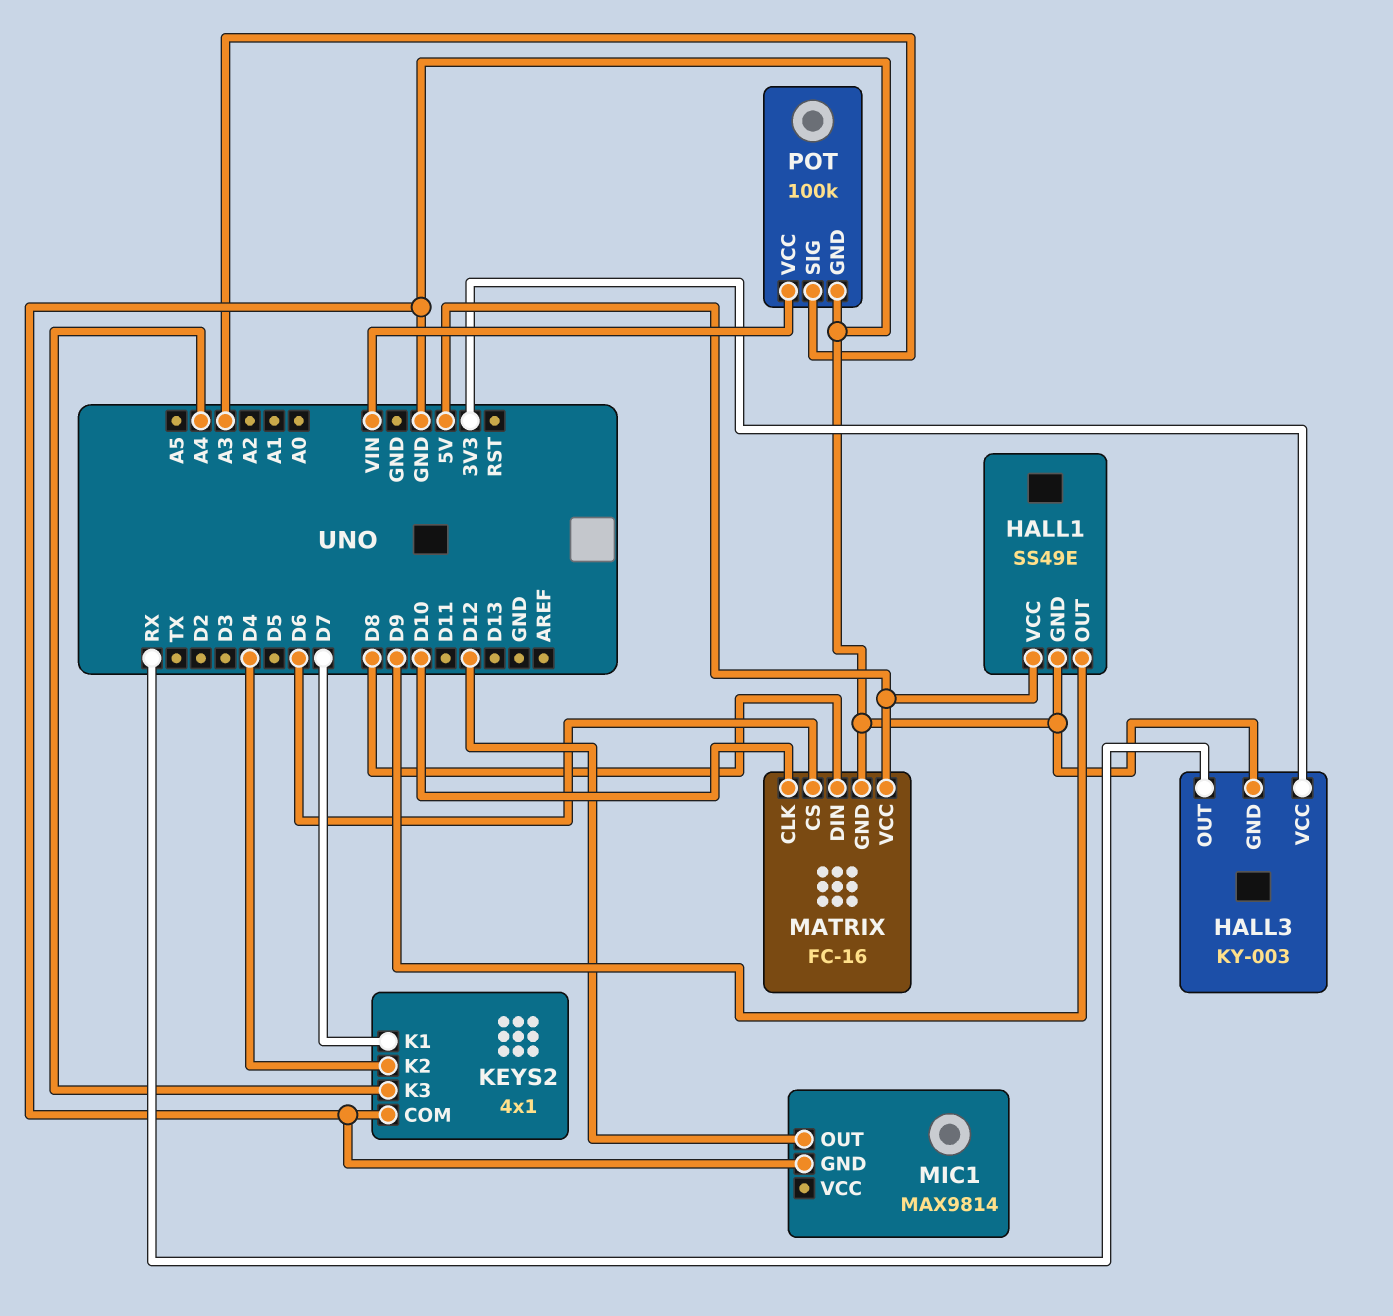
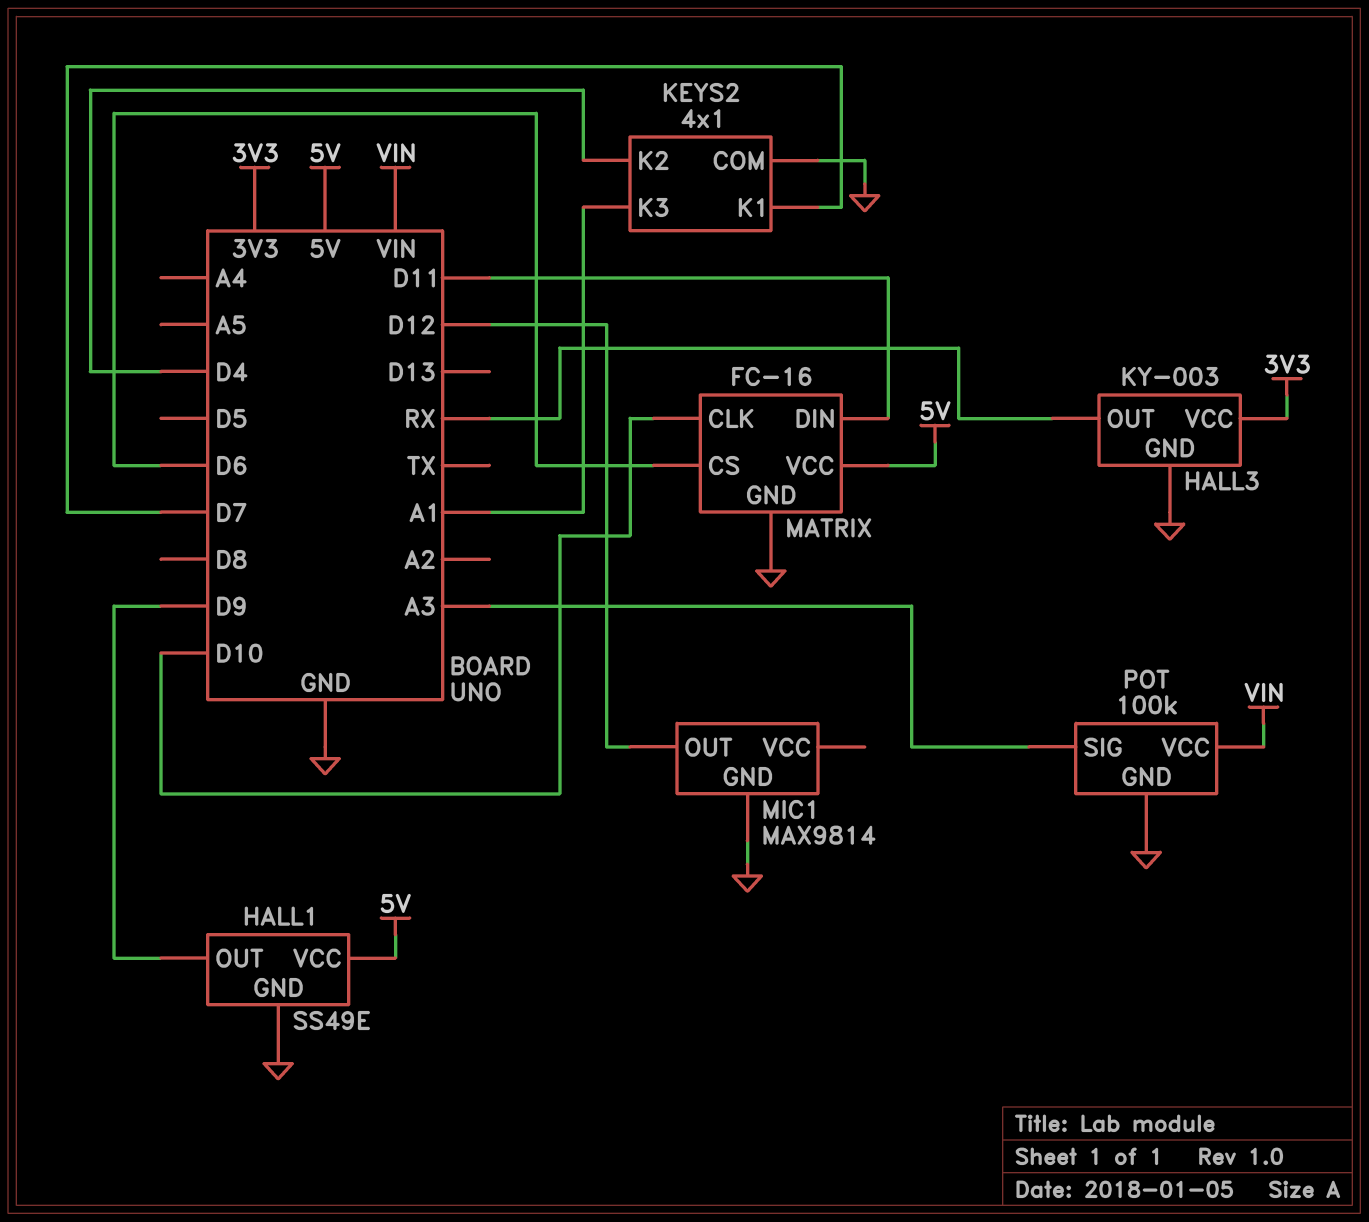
KEYS2 pin K3: A4 -> A1
MATRIX pin DIN: D8 -> D11

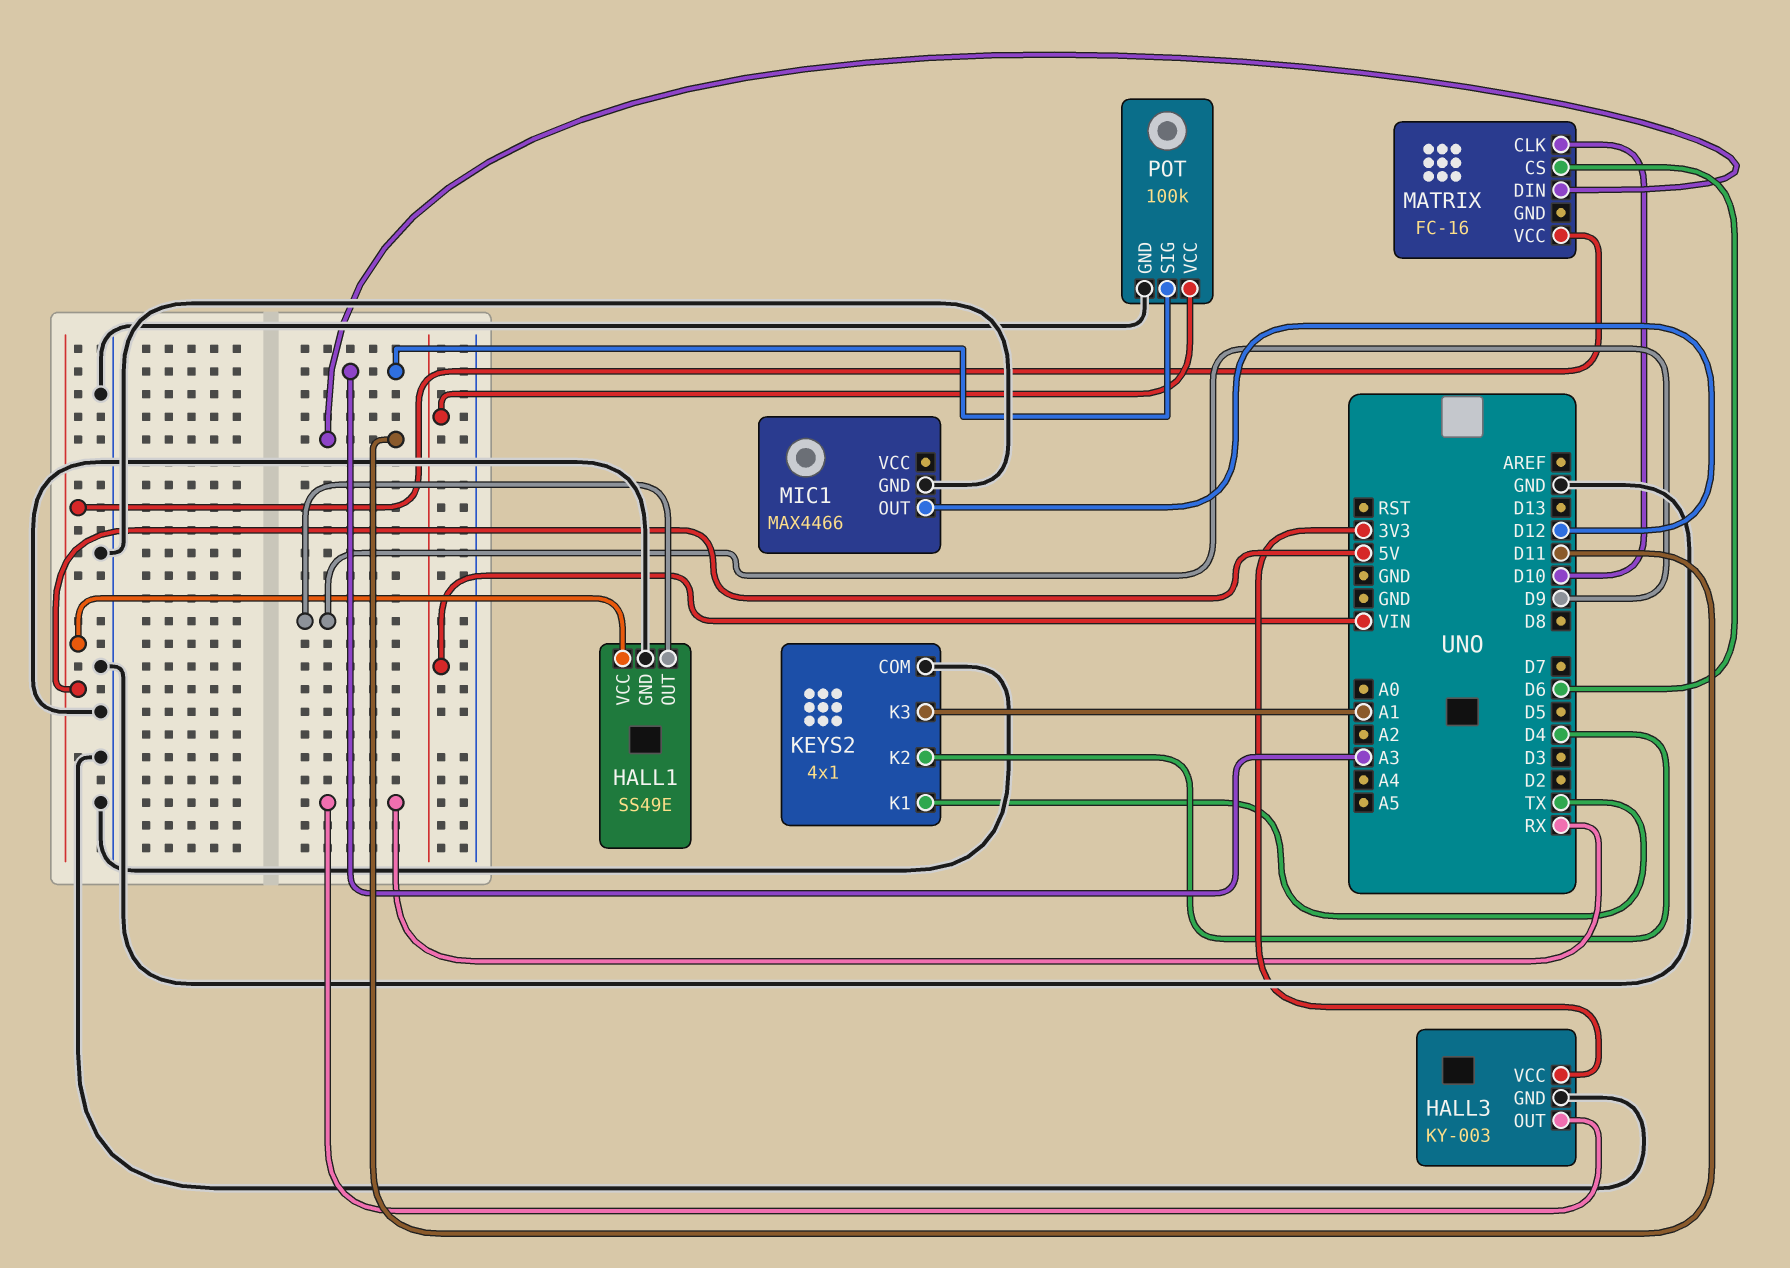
KEYS2 pin K1: D7 -> TX
MATRIX pin GND: GND -> none
MIC1: MAX9814 -> MAX4466

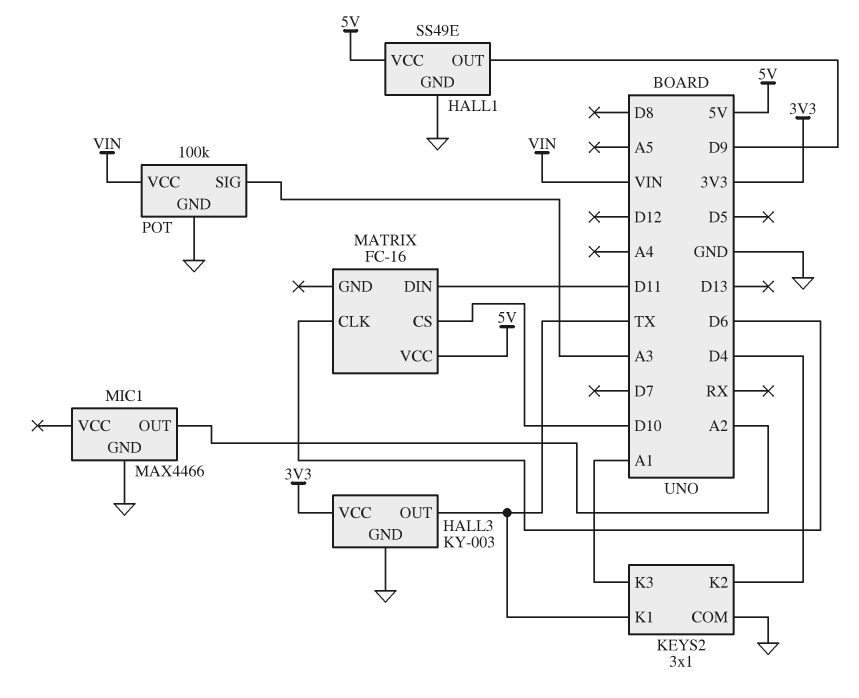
HALL3 pin OUT: RX -> TX
KEYS2: 4x1 -> 3x1
MATRIX pin CLK: D10 -> D6
MATRIX pin CS: D6 -> D10
MIC1 pin OUT: D12 -> A2

